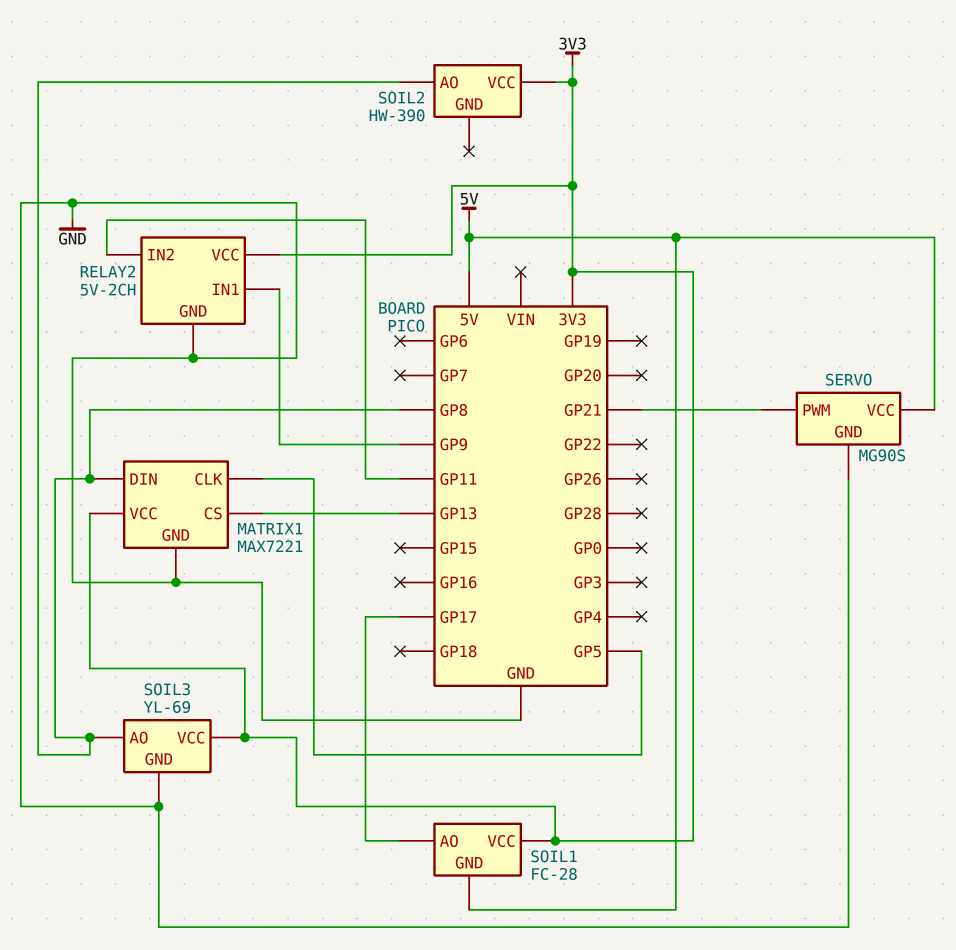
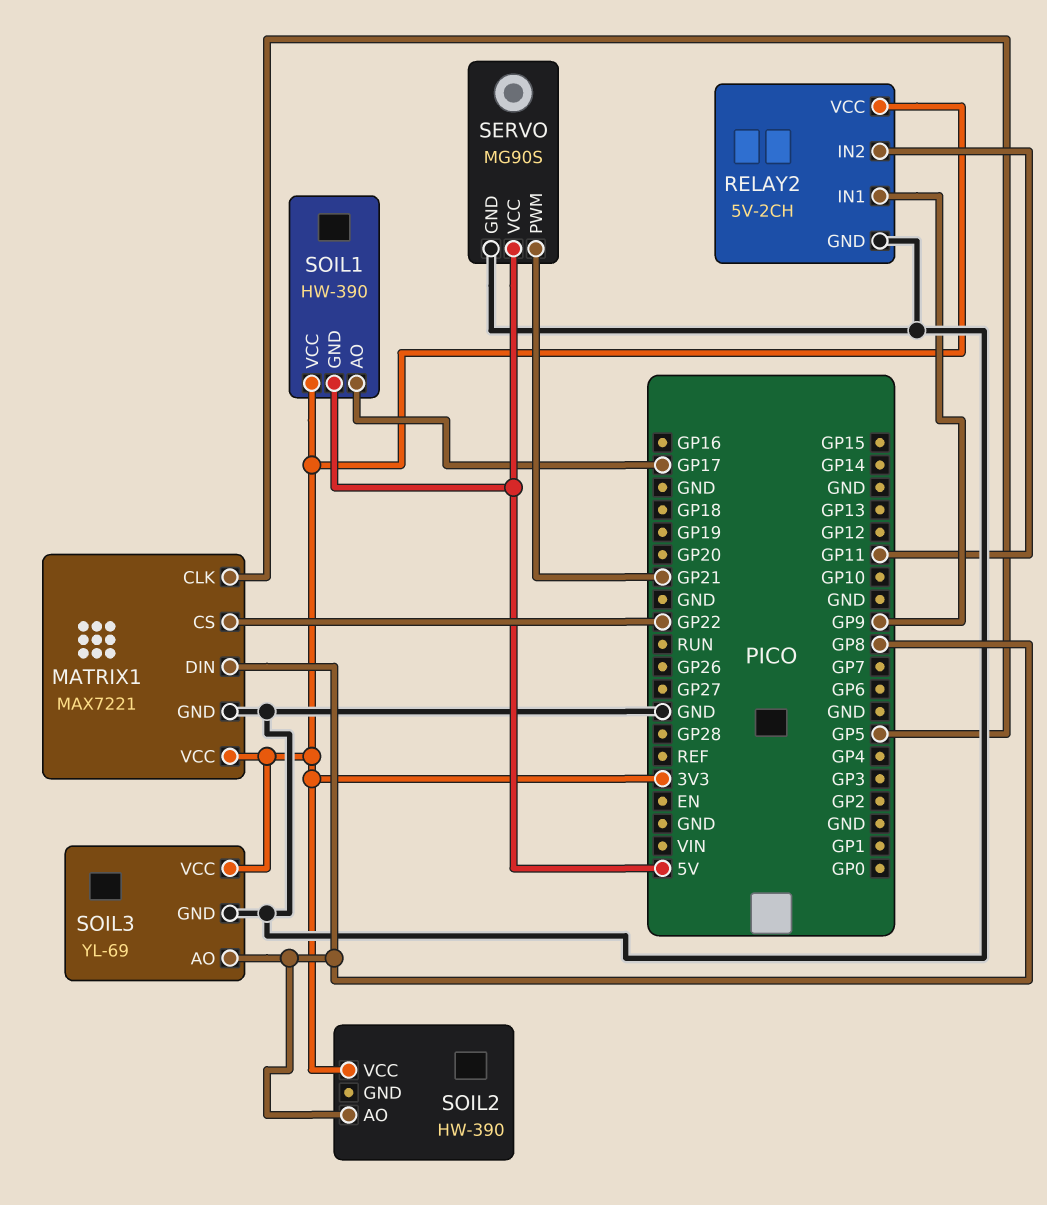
MATRIX1 pin CS: GP13 -> GP22
SOIL1: FC-28 -> HW-390

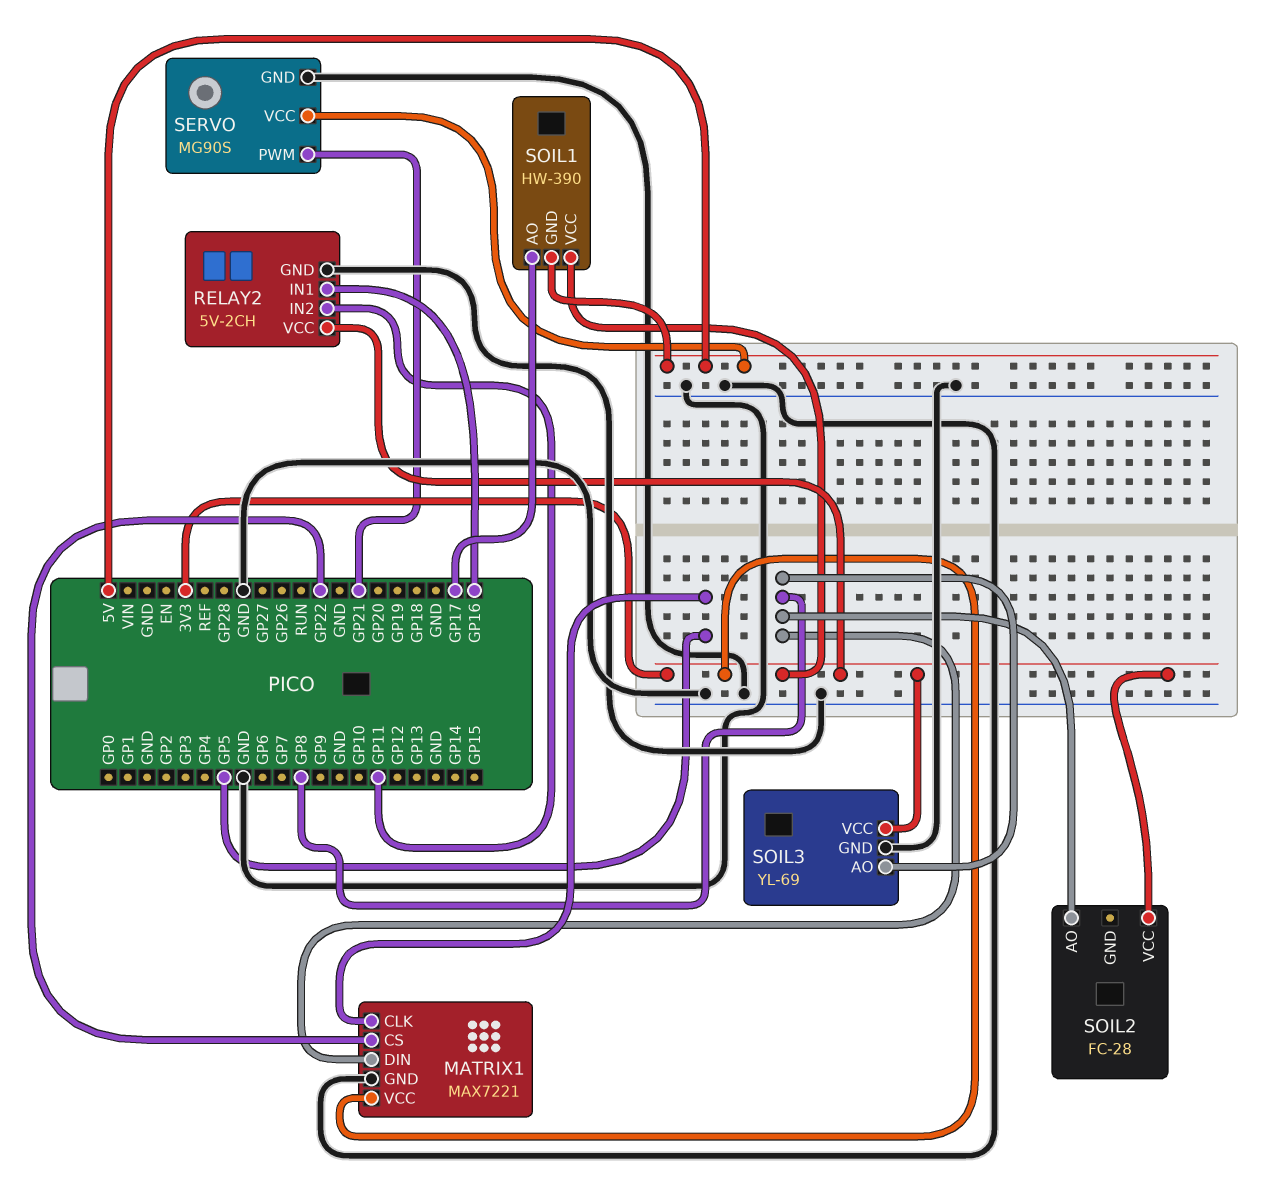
RELAY2 pin IN1: GP9 -> GP16
SOIL2: HW-390 -> FC-28

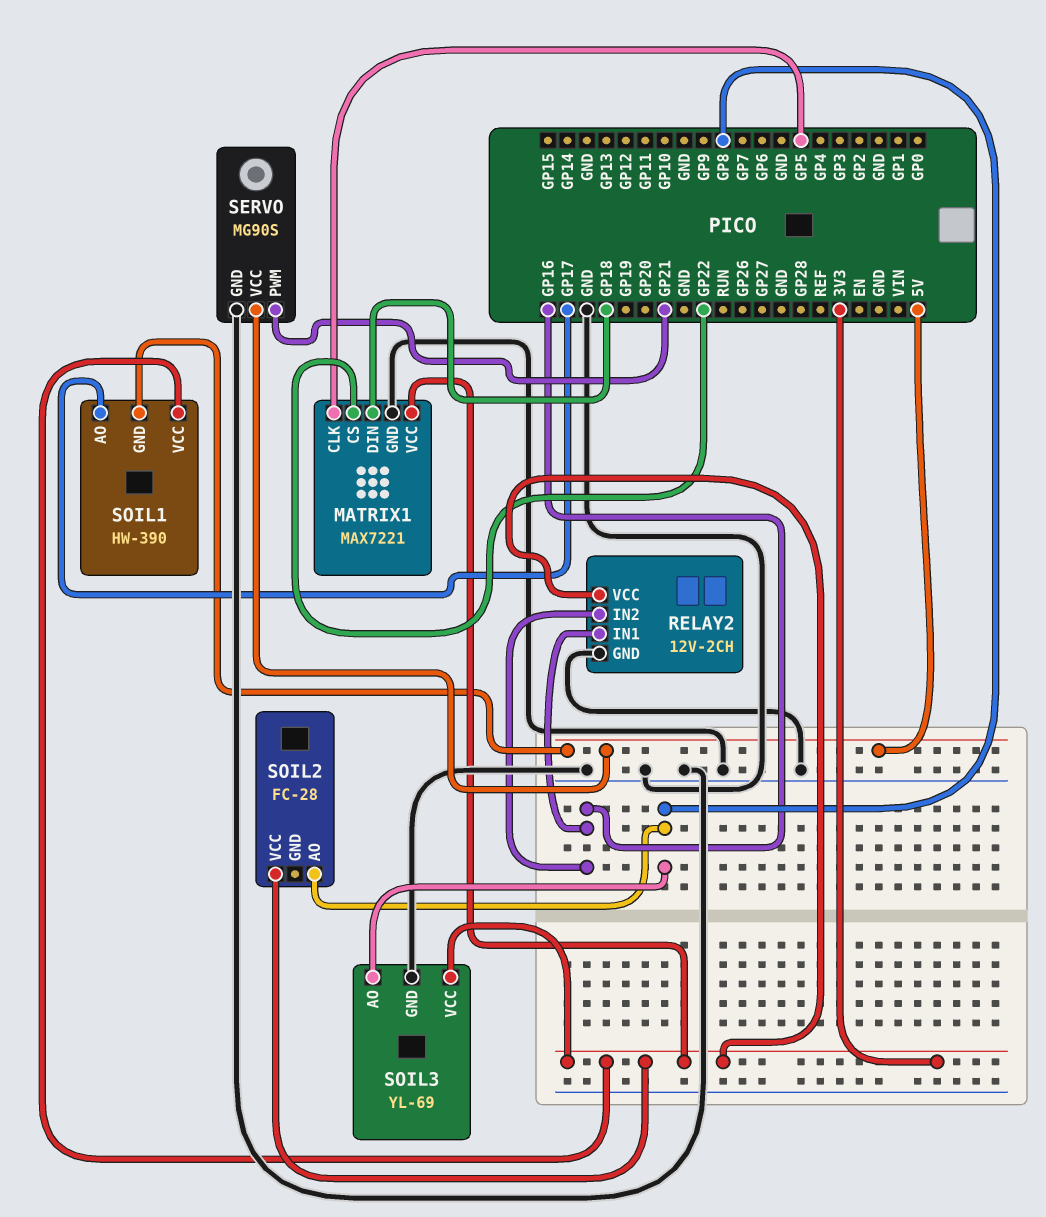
MATRIX1 pin DIN: GP8 -> GP18
RELAY2: 5V-2CH -> 12V-2CH
RELAY2 pin IN2: GP11 -> GP16

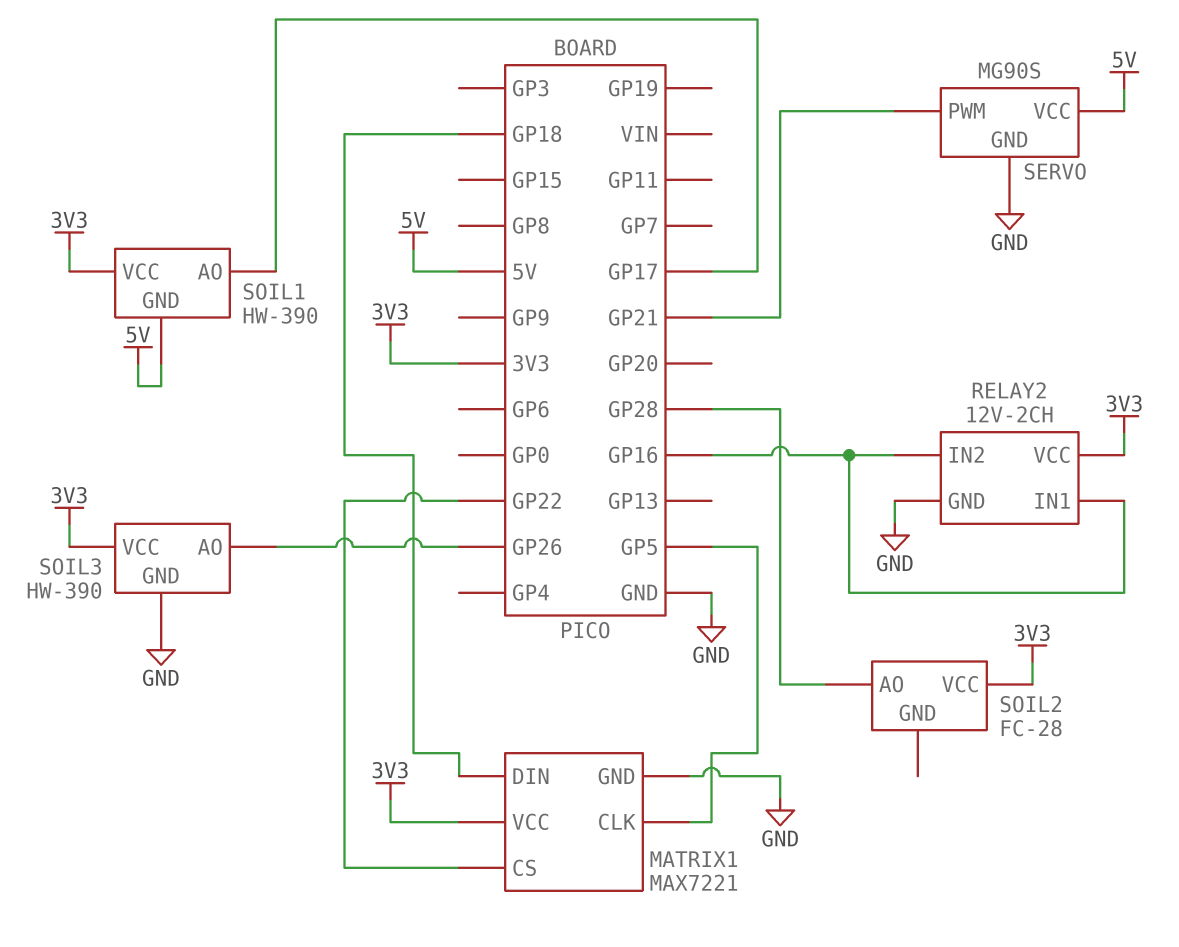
SOIL2 pin AO: GP8 -> GP28
SOIL3: YL-69 -> HW-390
SOIL3 pin AO: GP8 -> GP26

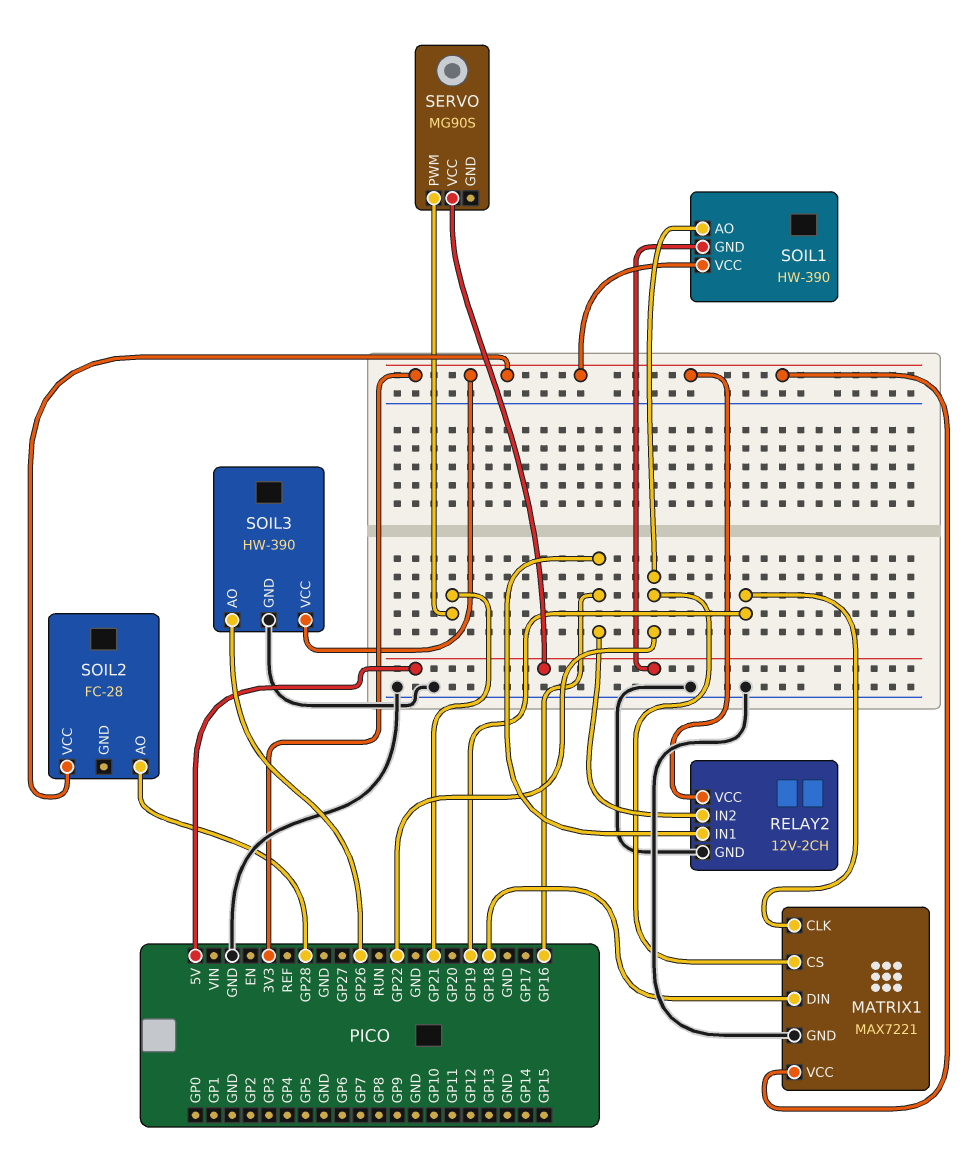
MATRIX1 pin CLK: GP5 -> GP19
SERVO pin GND: GND -> none
SOIL1 pin AO: GP17 -> GP22

